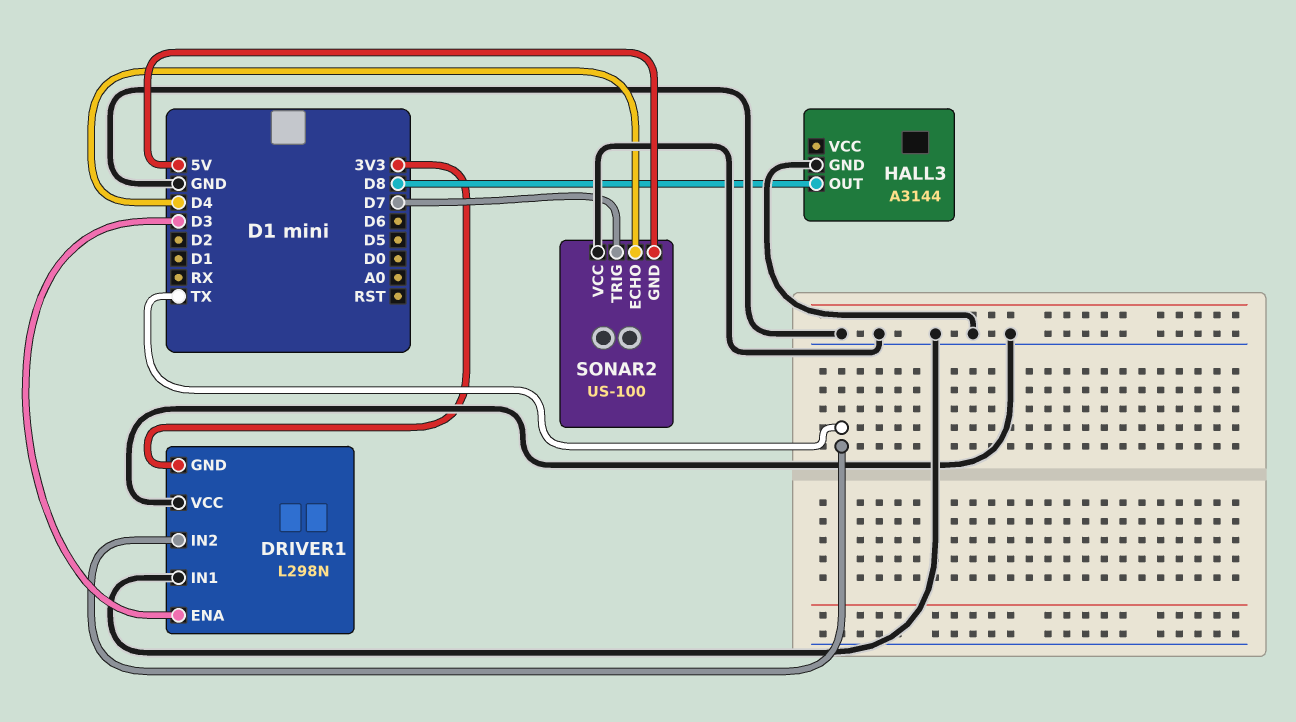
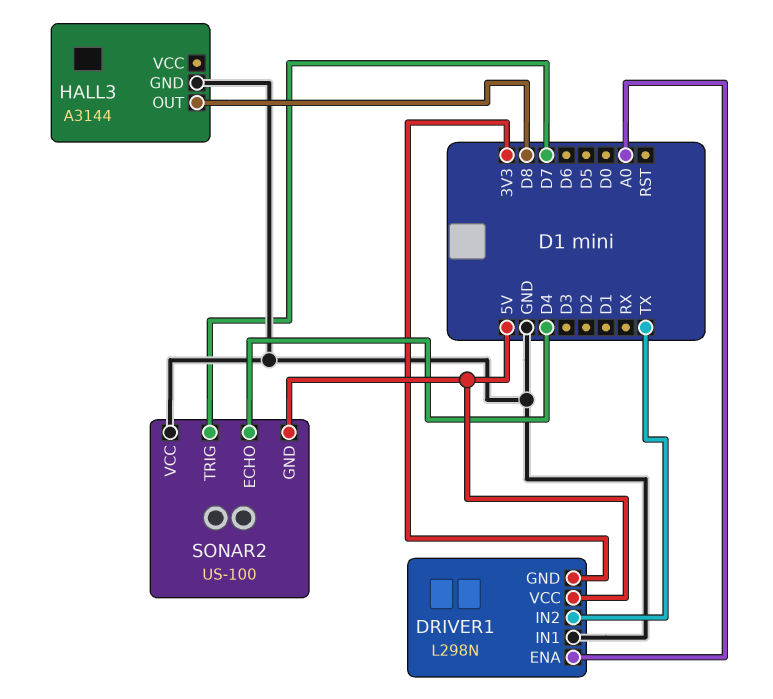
DRIVER1 pin ENA: D3 -> A0
DRIVER1 pin VCC: GND -> 5V

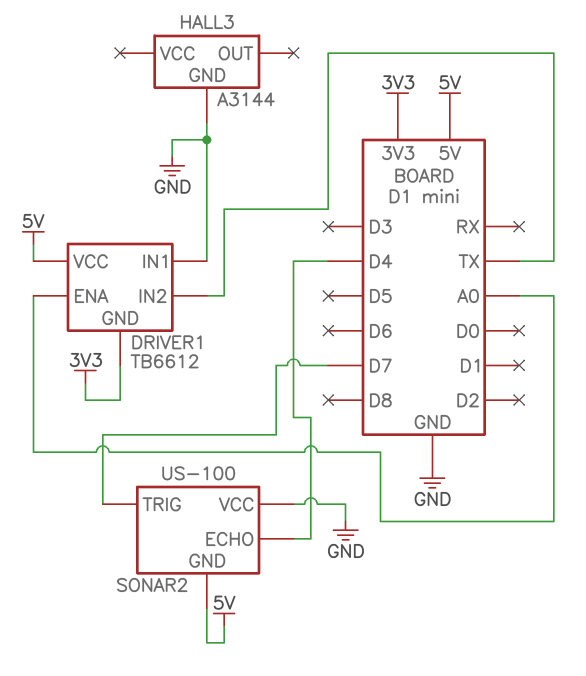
DRIVER1: L298N -> TB6612
HALL3 pin OUT: D8 -> none

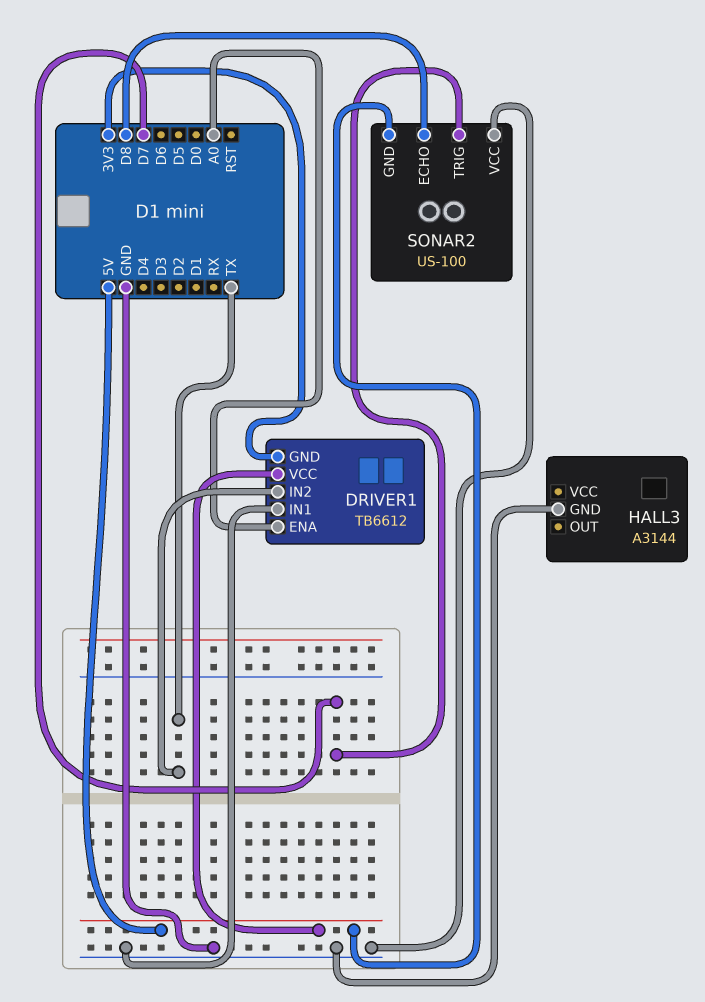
SONAR2 pin ECHO: D4 -> D8

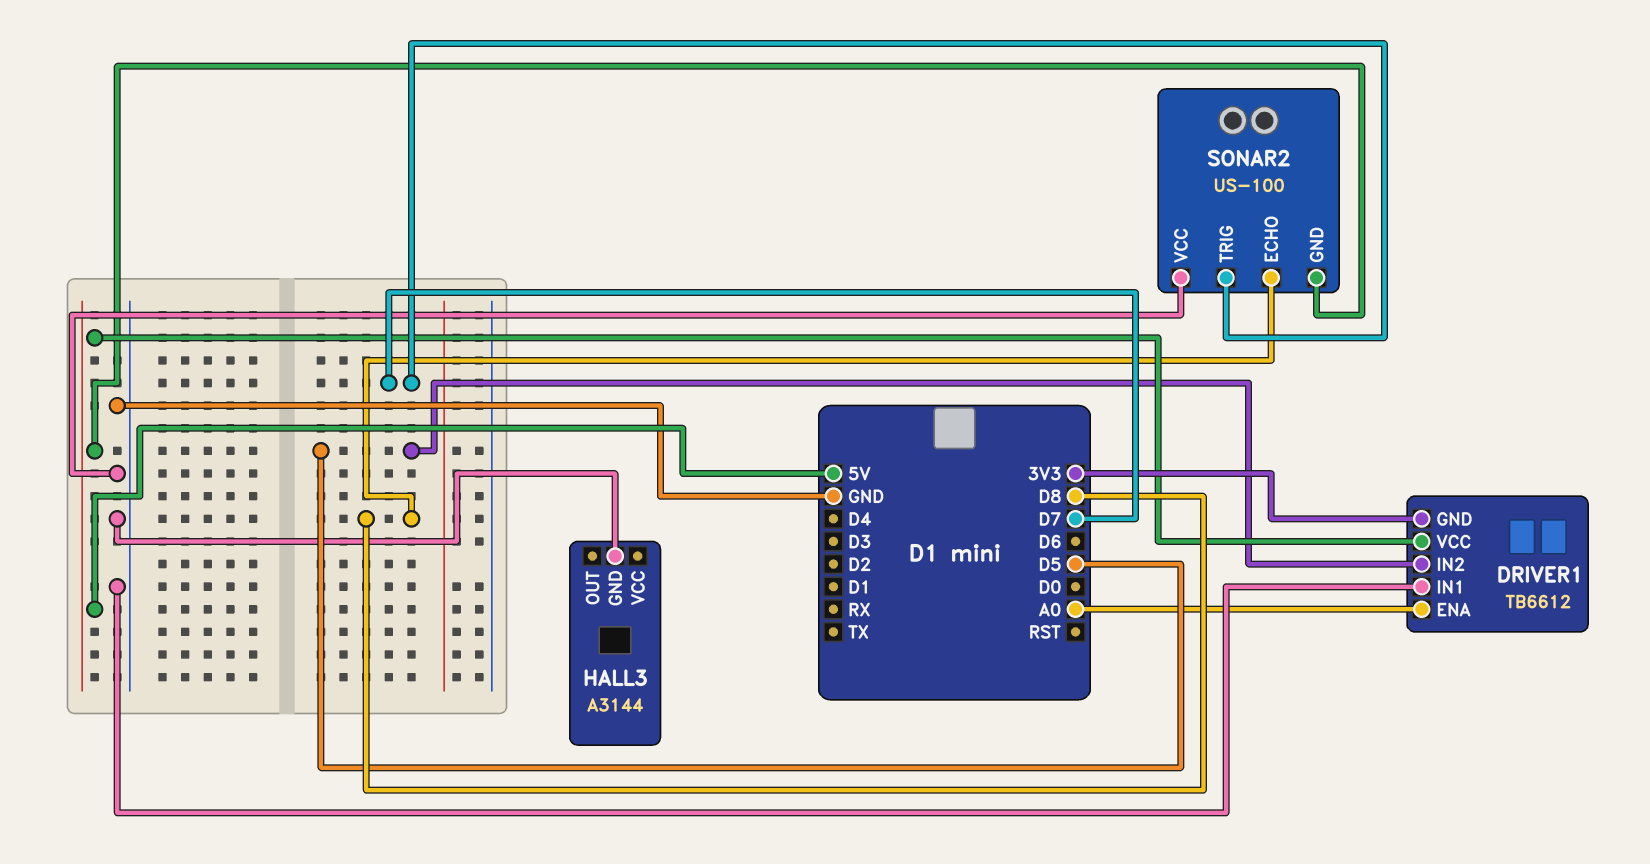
DRIVER1 pin IN2: TX -> D5

